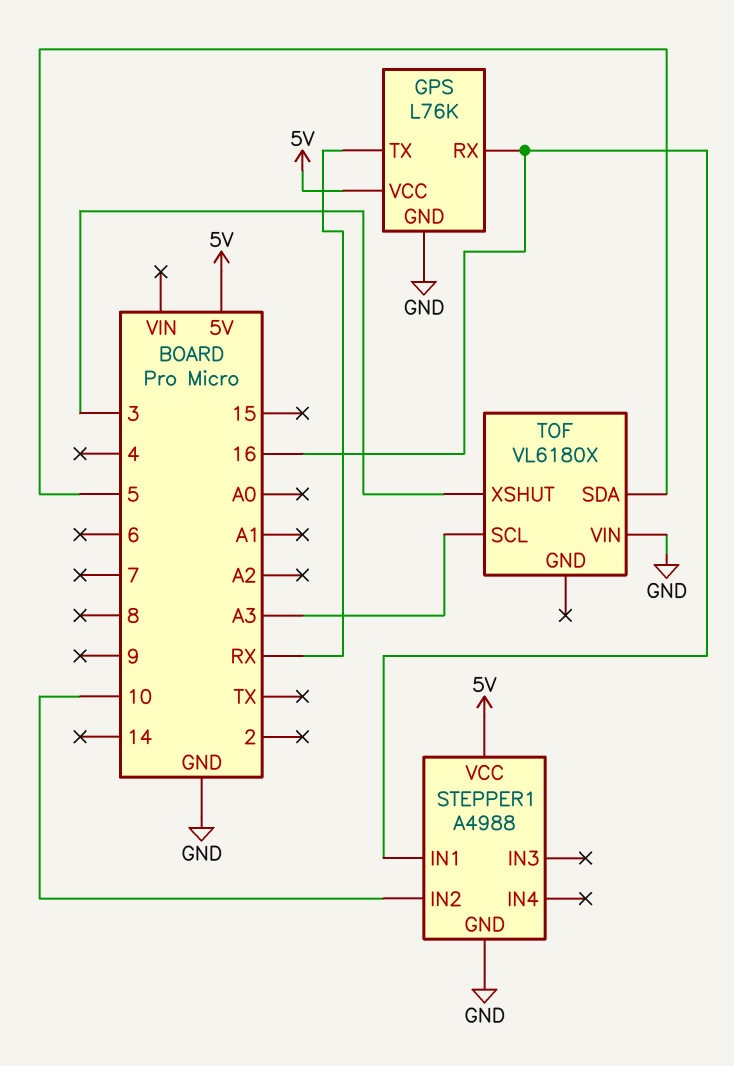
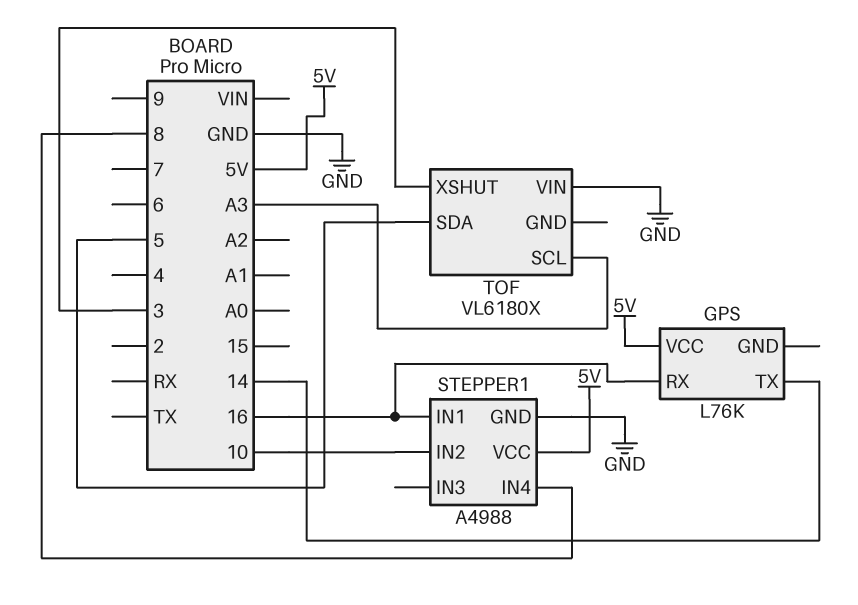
GPS pin GND: GND -> none
GPS pin TX: RX -> 14
STEPPER1 pin IN4: none -> 8

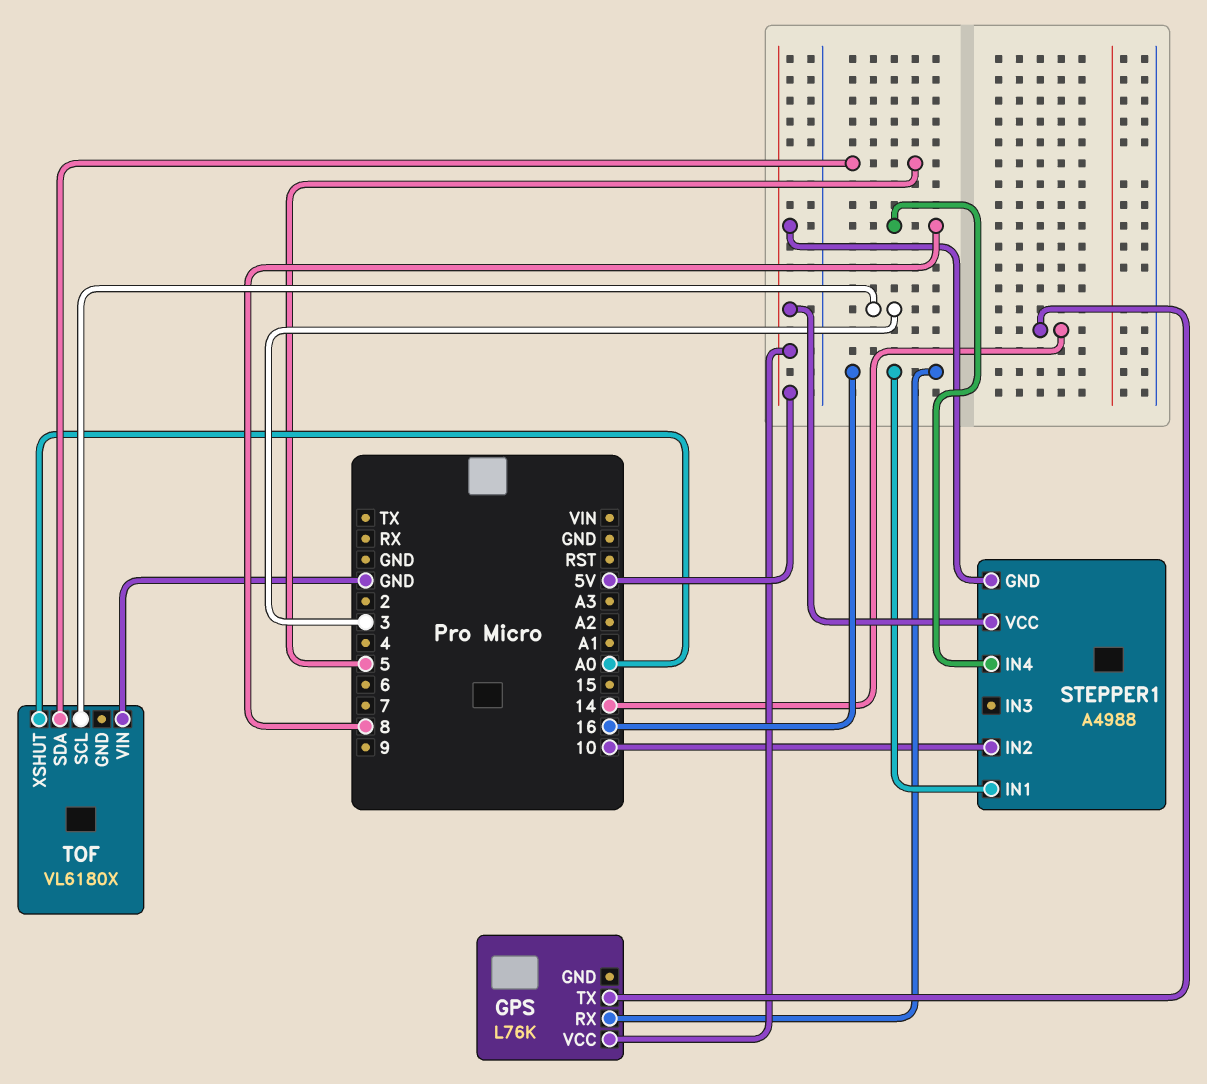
STEPPER1 pin GND: GND -> 5V
TOF pin SCL: A3 -> 3
TOF pin XSHUT: 3 -> A0

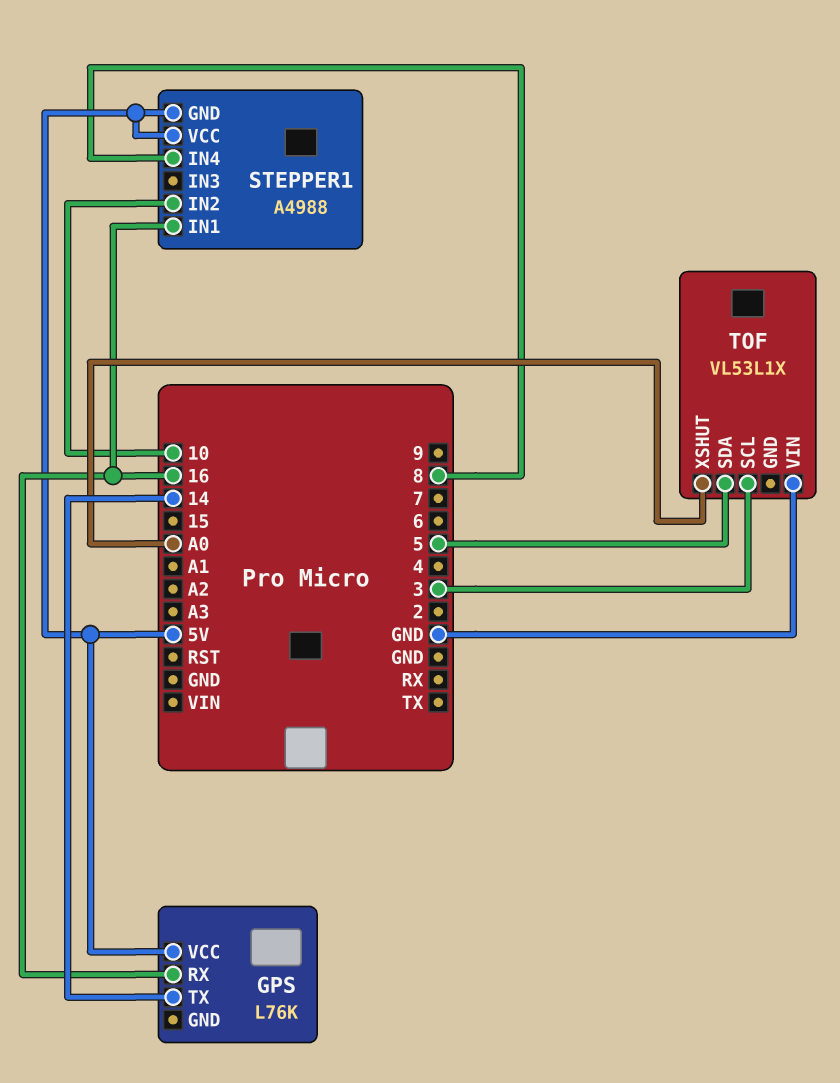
TOF: VL6180X -> VL53L1X

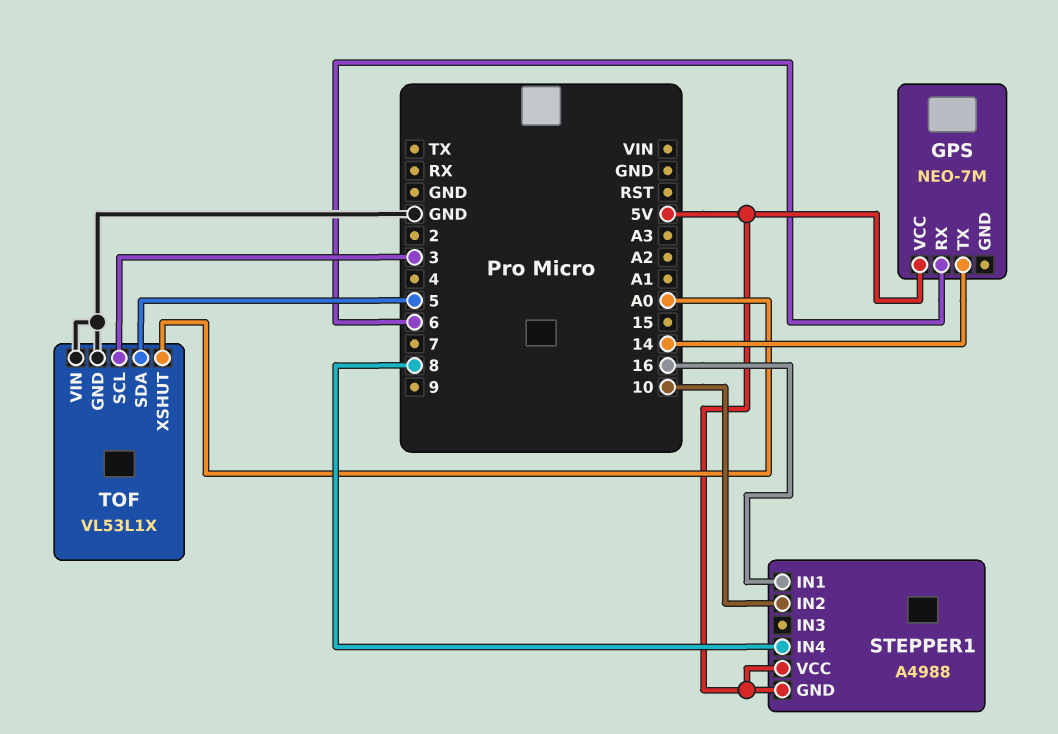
GPS: L76K -> NEO-7M
GPS pin RX: 16 -> 6
TOF pin GND: none -> GND

